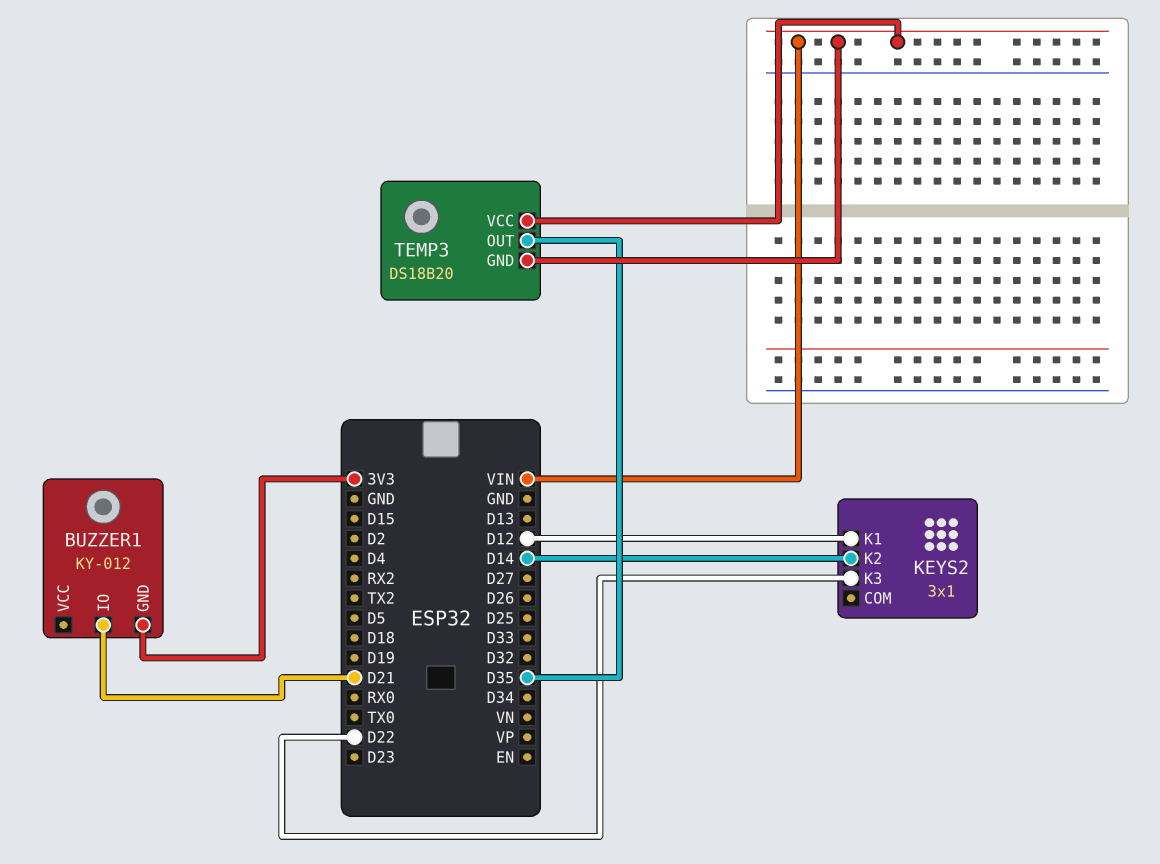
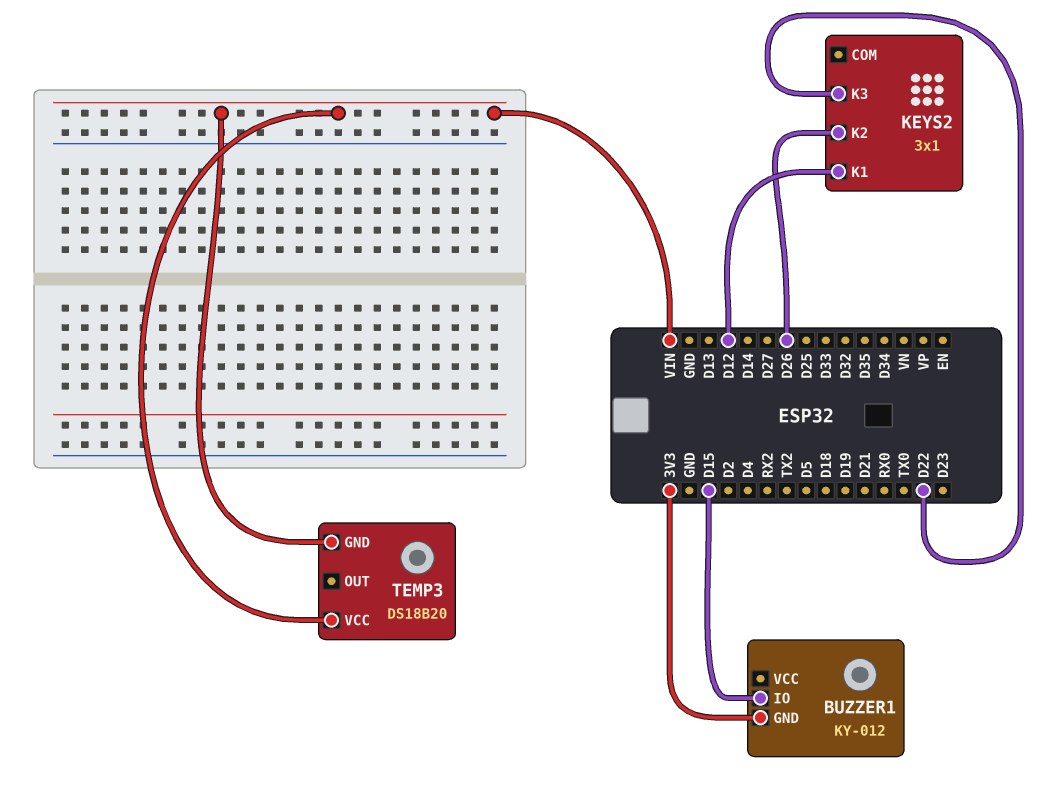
BUZZER1 pin IO: D21 -> D15
KEYS2 pin K2: D14 -> D26
TEMP3 pin OUT: D35 -> none

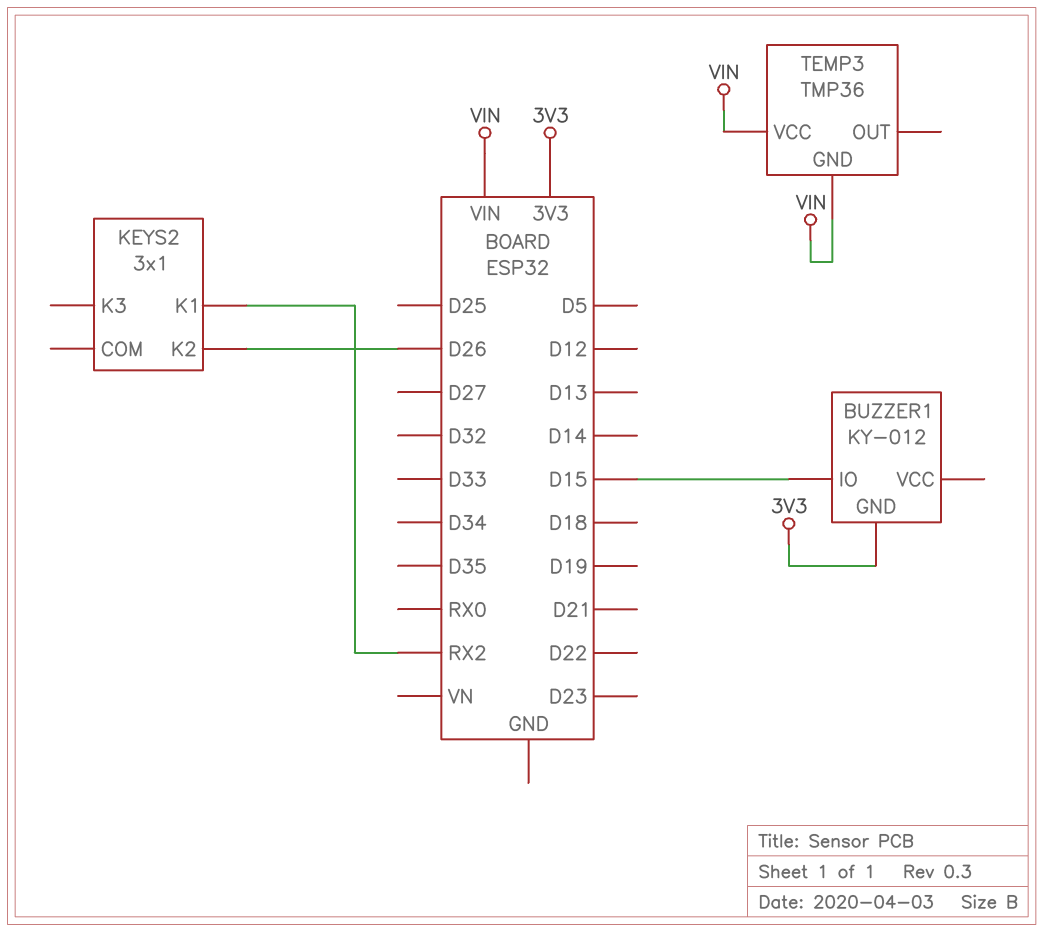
KEYS2 pin K1: D12 -> RX2
KEYS2 pin K3: D22 -> none
TEMP3: DS18B20 -> TMP36

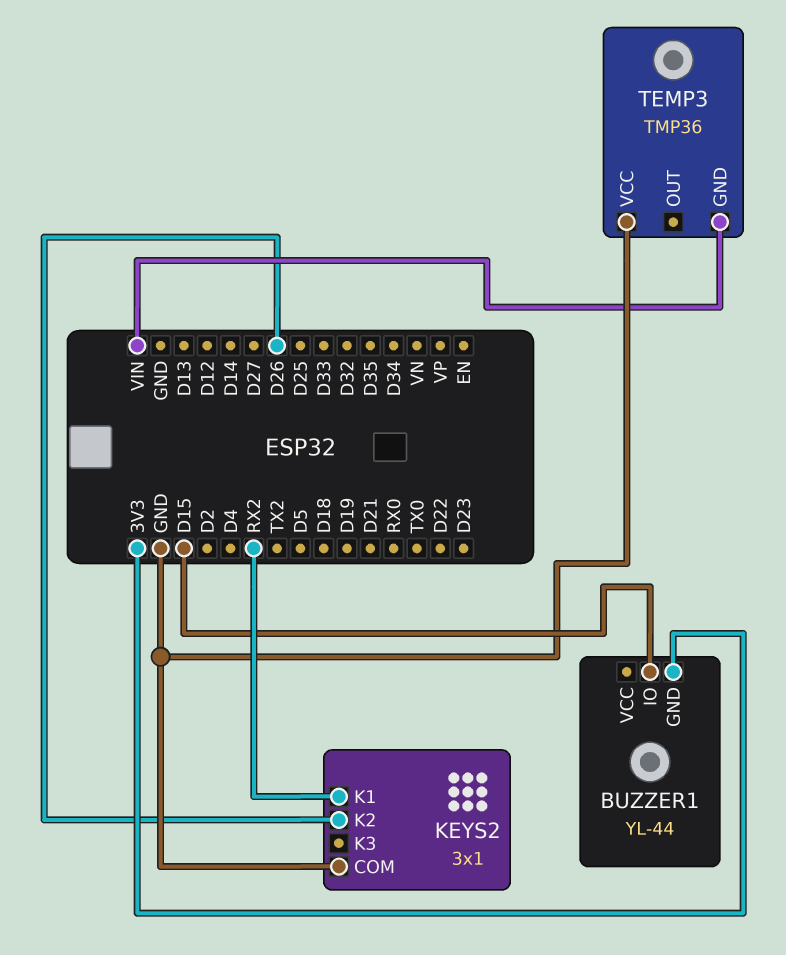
BUZZER1: KY-012 -> YL-44
KEYS2 pin COM: none -> GND
TEMP3 pin VCC: VIN -> GND

